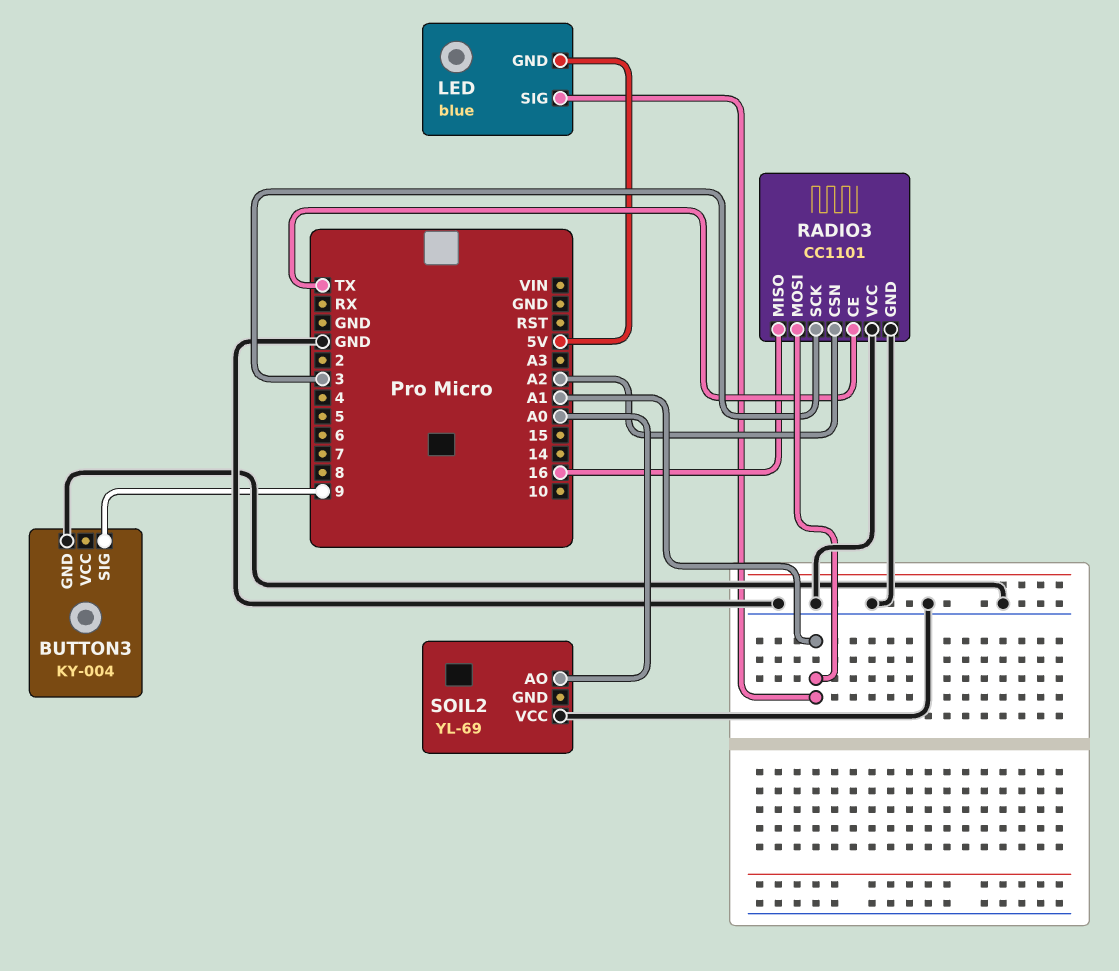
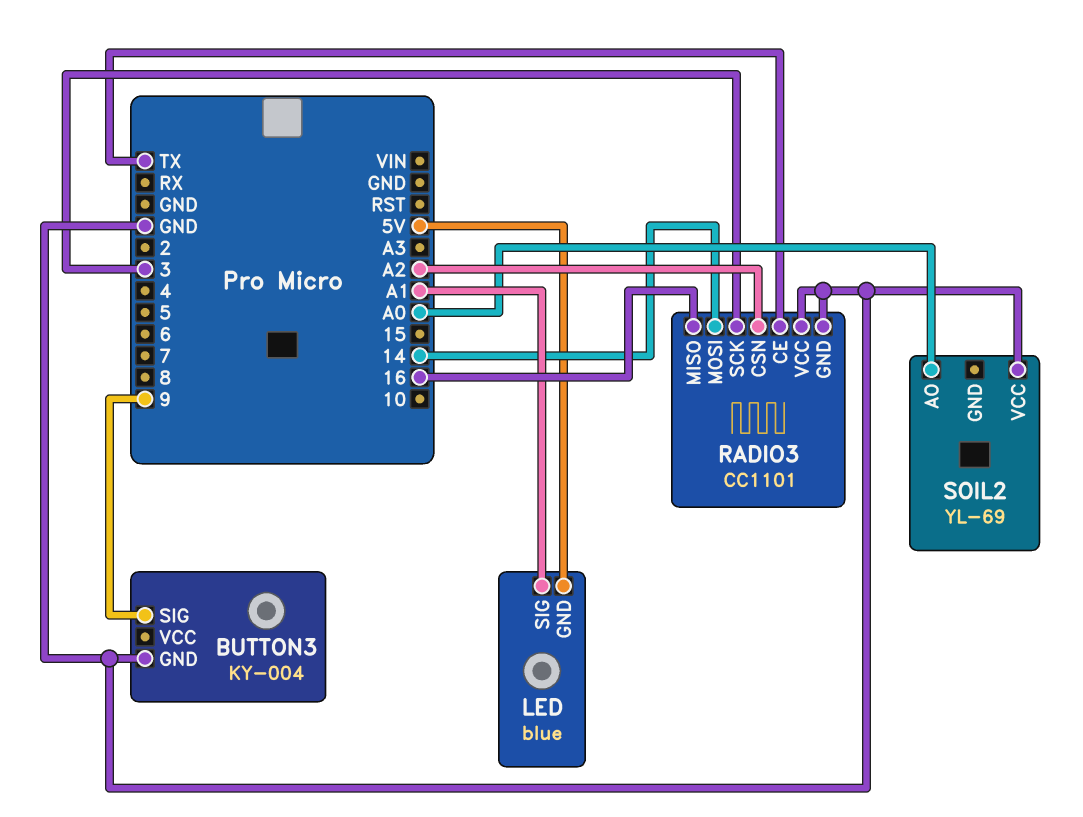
RADIO3 pin MOSI: A1 -> 14

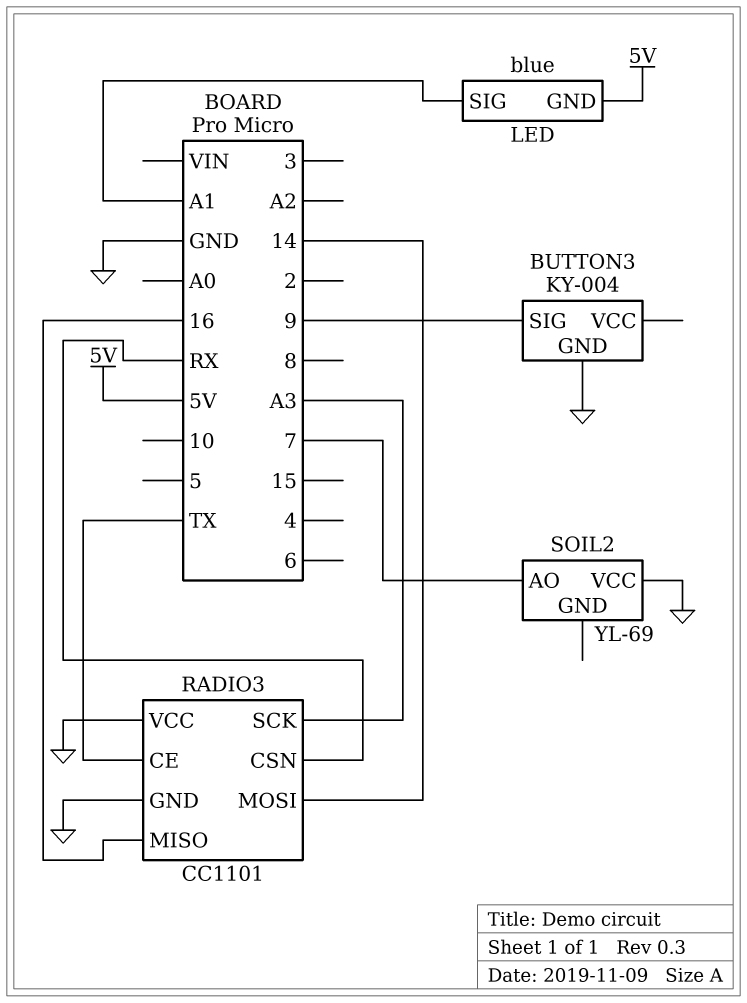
RADIO3 pin CSN: A2 -> RX
RADIO3 pin SCK: 3 -> A3
SOIL2 pin AO: A0 -> 7

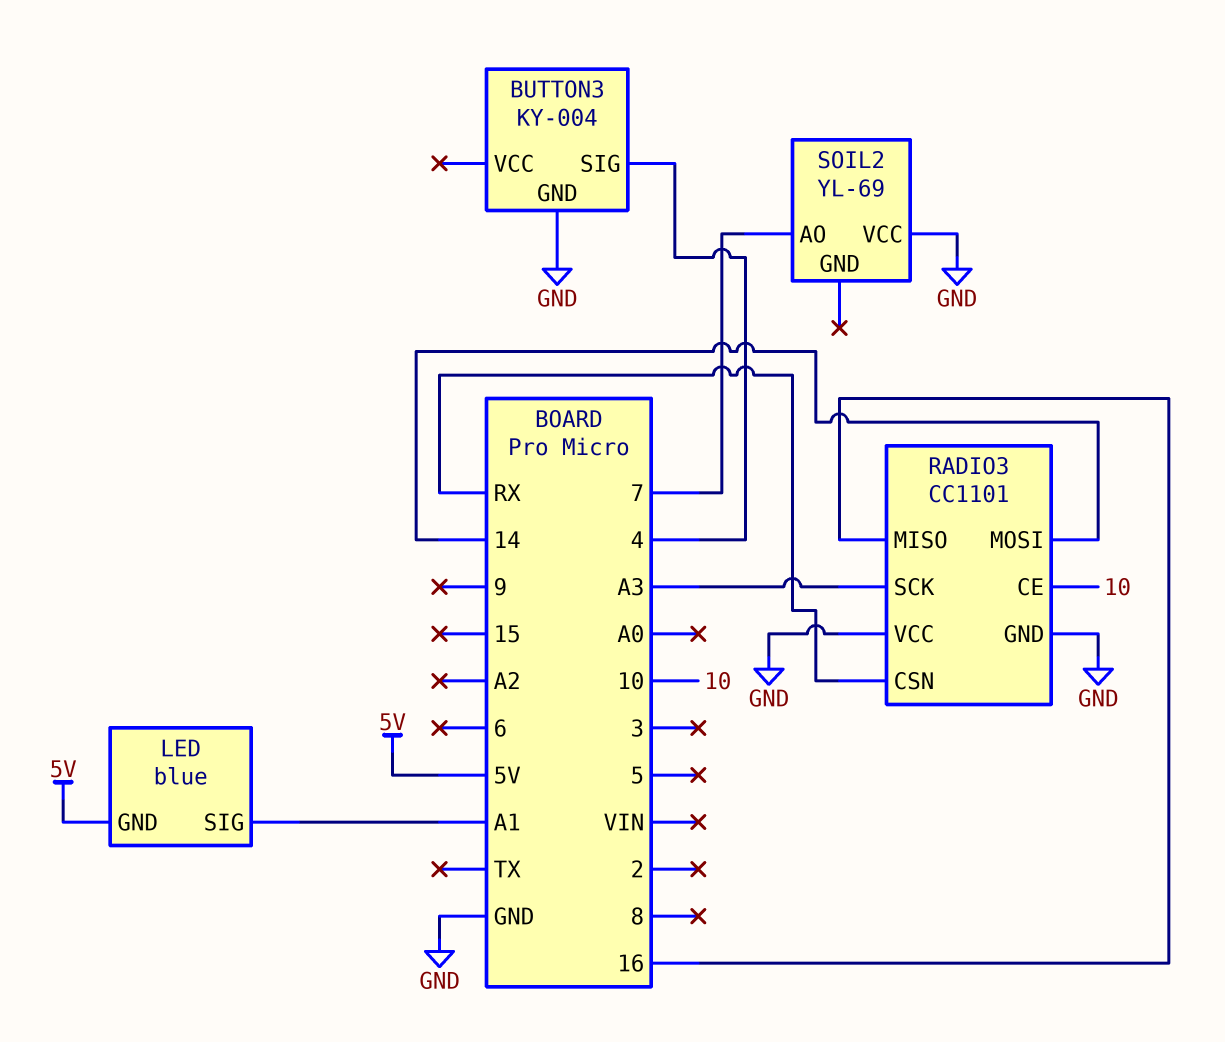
BUTTON3 pin SIG: 9 -> 4
RADIO3 pin CE: TX -> 10

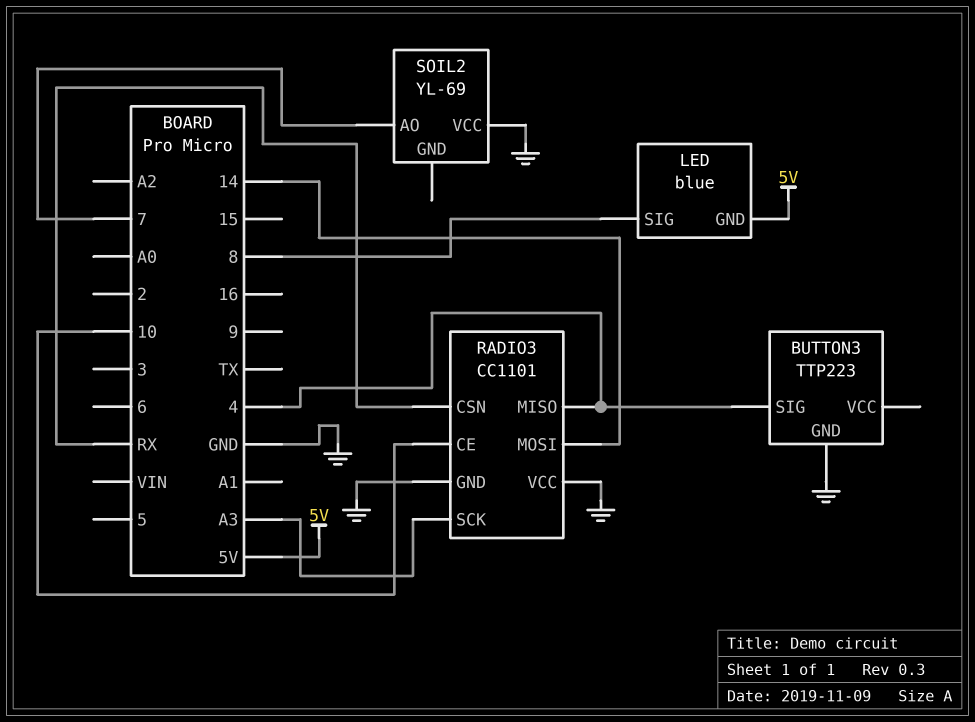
BUTTON3: KY-004 -> TTP223
LED pin SIG: A1 -> 8
RADIO3 pin MISO: 16 -> 4

